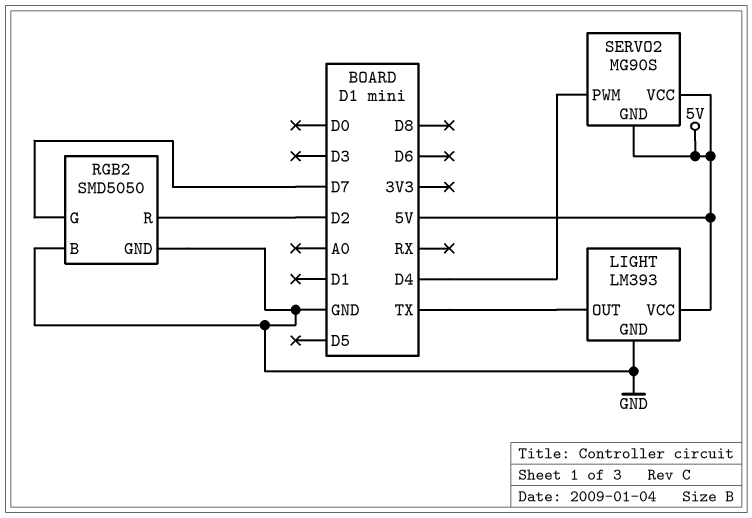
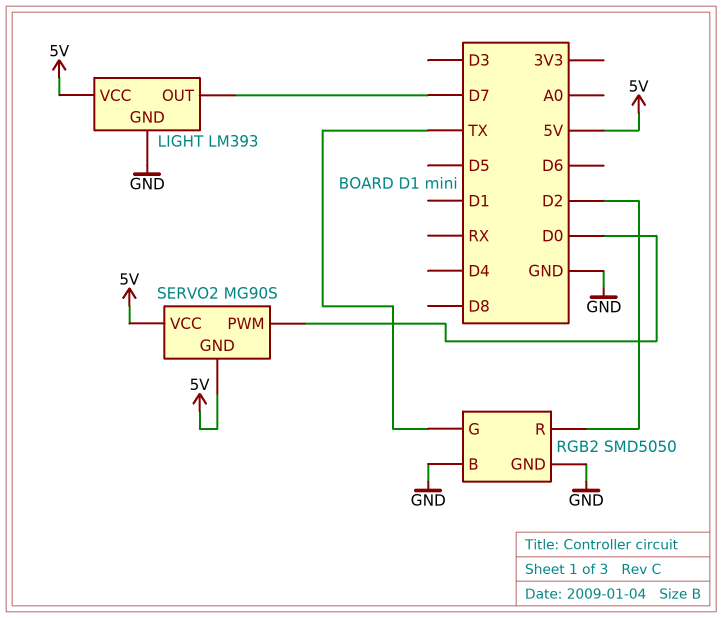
LIGHT pin OUT: TX -> D7
RGB2 pin G: D7 -> TX
SERVO2 pin PWM: D4 -> D0

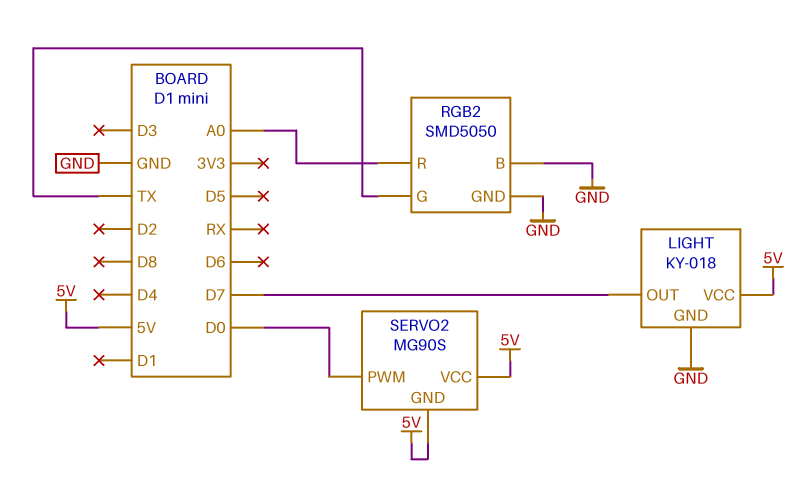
LIGHT: LM393 -> KY-018
RGB2 pin R: D2 -> A0

